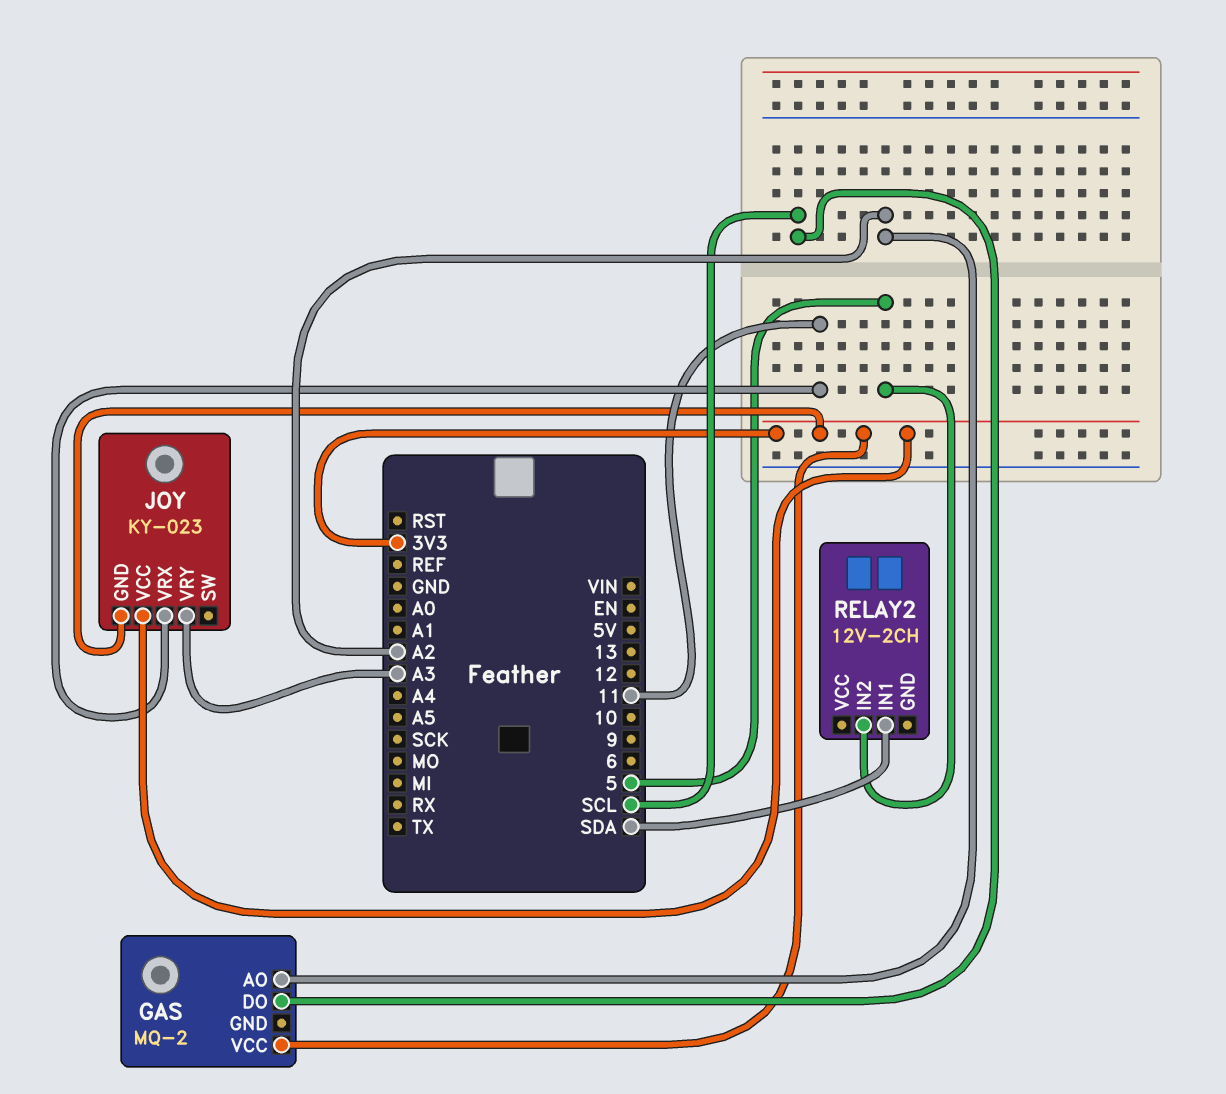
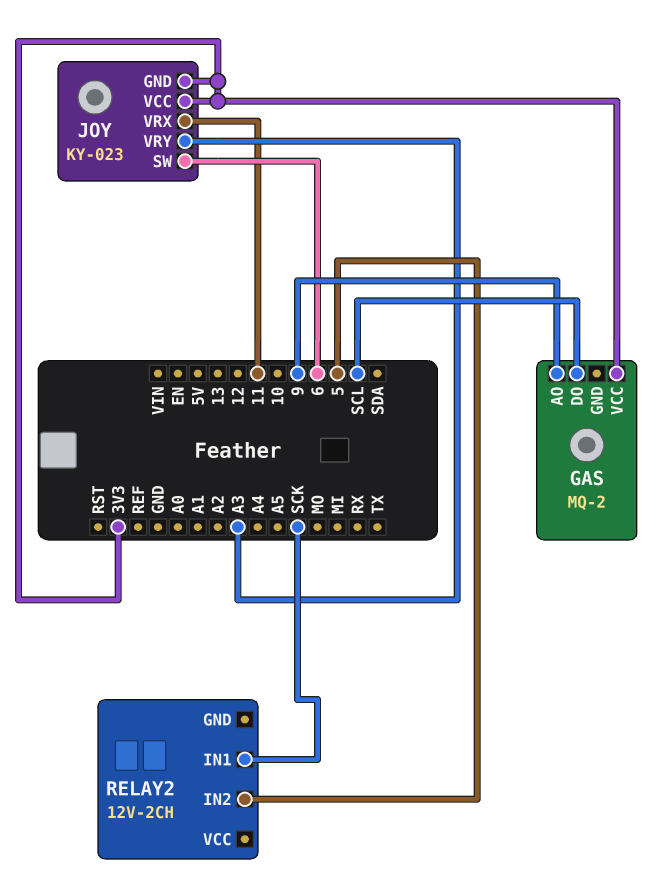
GAS pin AO: A2 -> 9
JOY pin SW: none -> 6
RELAY2 pin IN1: SDA -> SCK

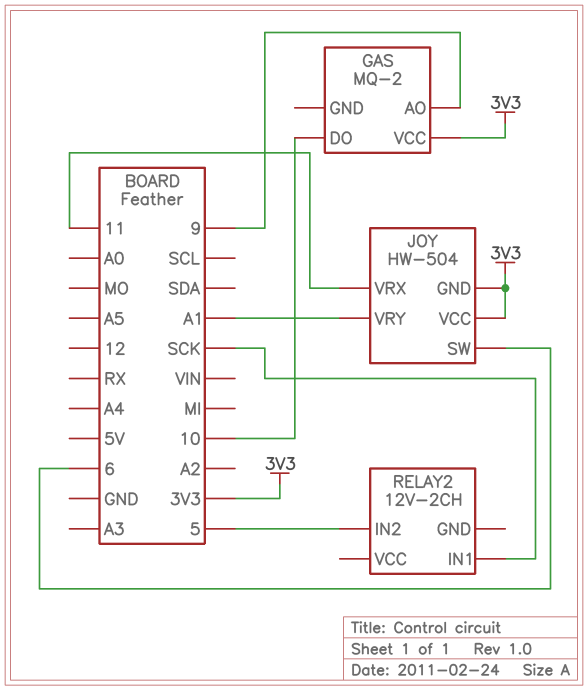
GAS pin DO: SCL -> 10
JOY: KY-023 -> HW-504
JOY pin VRY: A3 -> A1

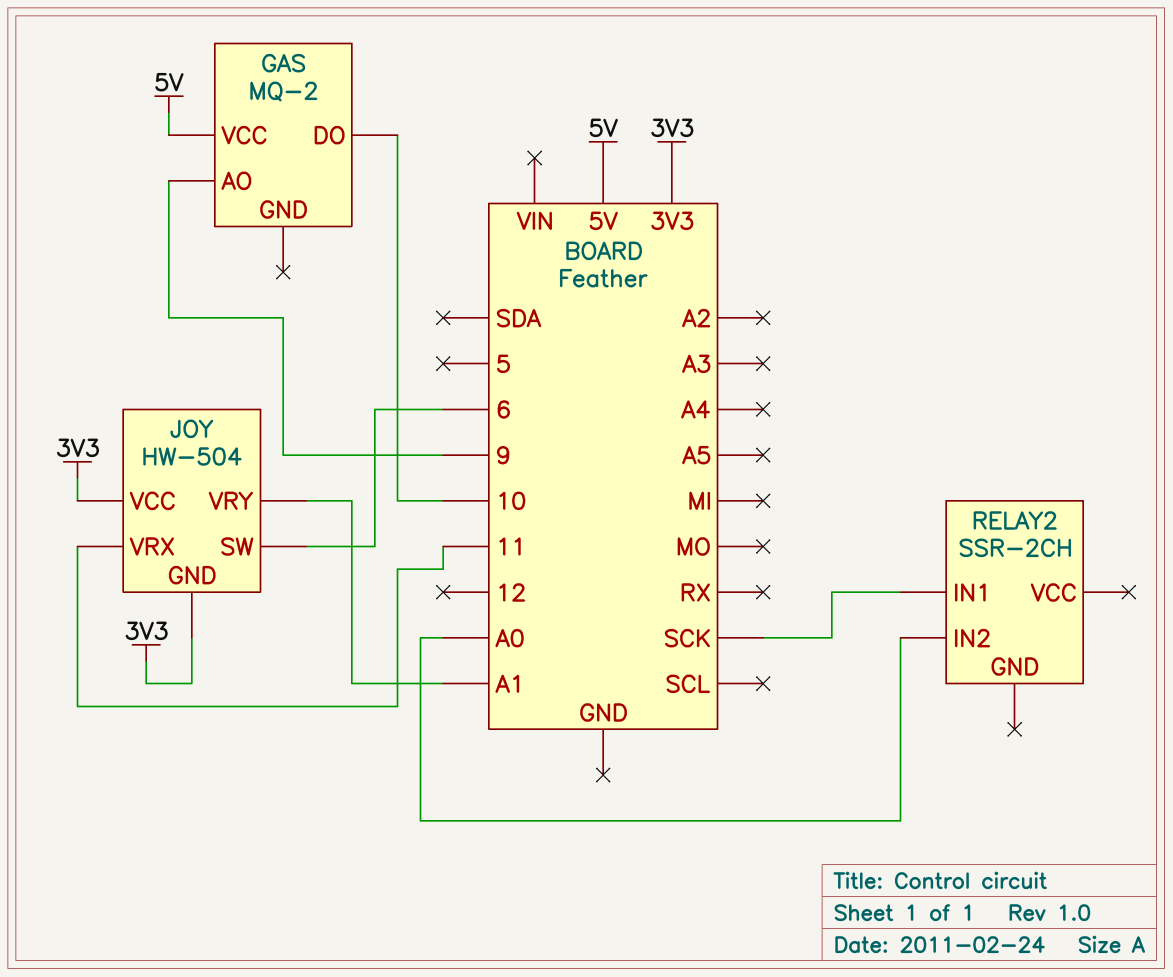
GAS pin VCC: 3V3 -> 5V
RELAY2: 12V-2CH -> SSR-2CH
RELAY2 pin IN2: 5 -> A0

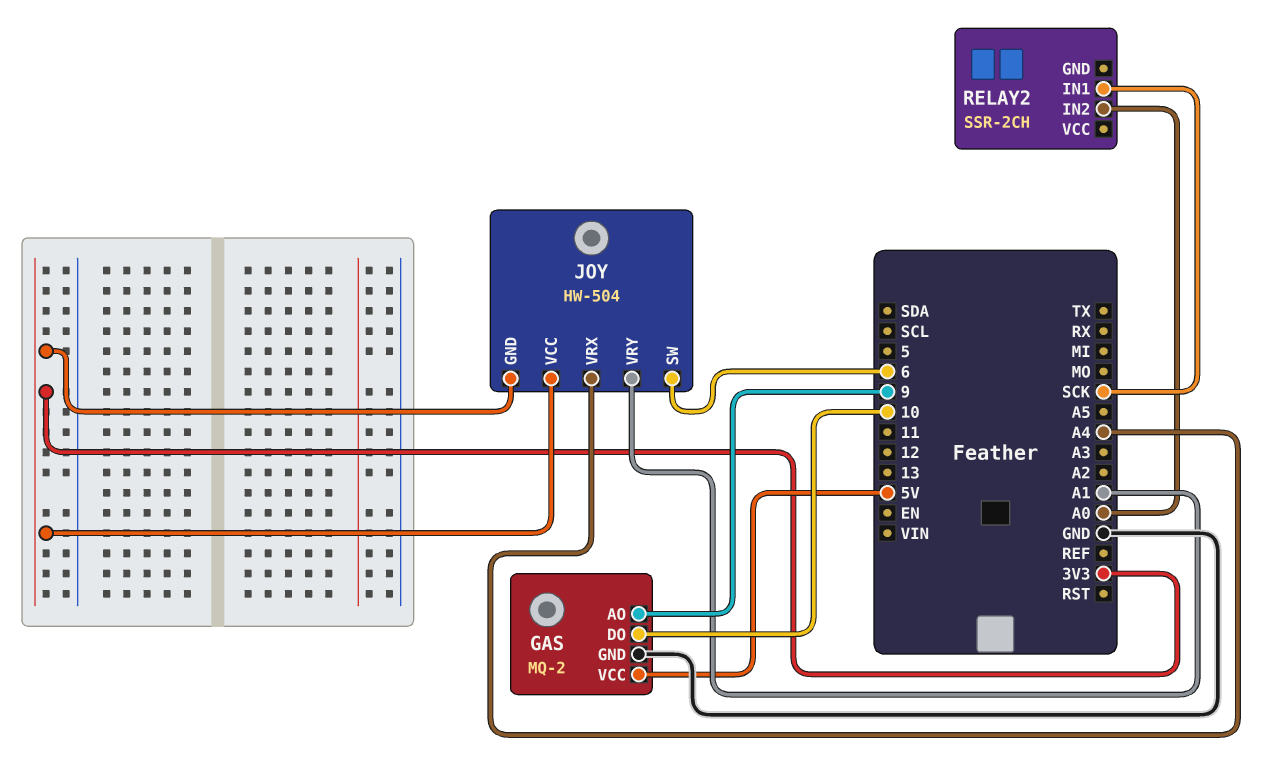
GAS pin GND: none -> GND
JOY pin VRX: 11 -> A4

